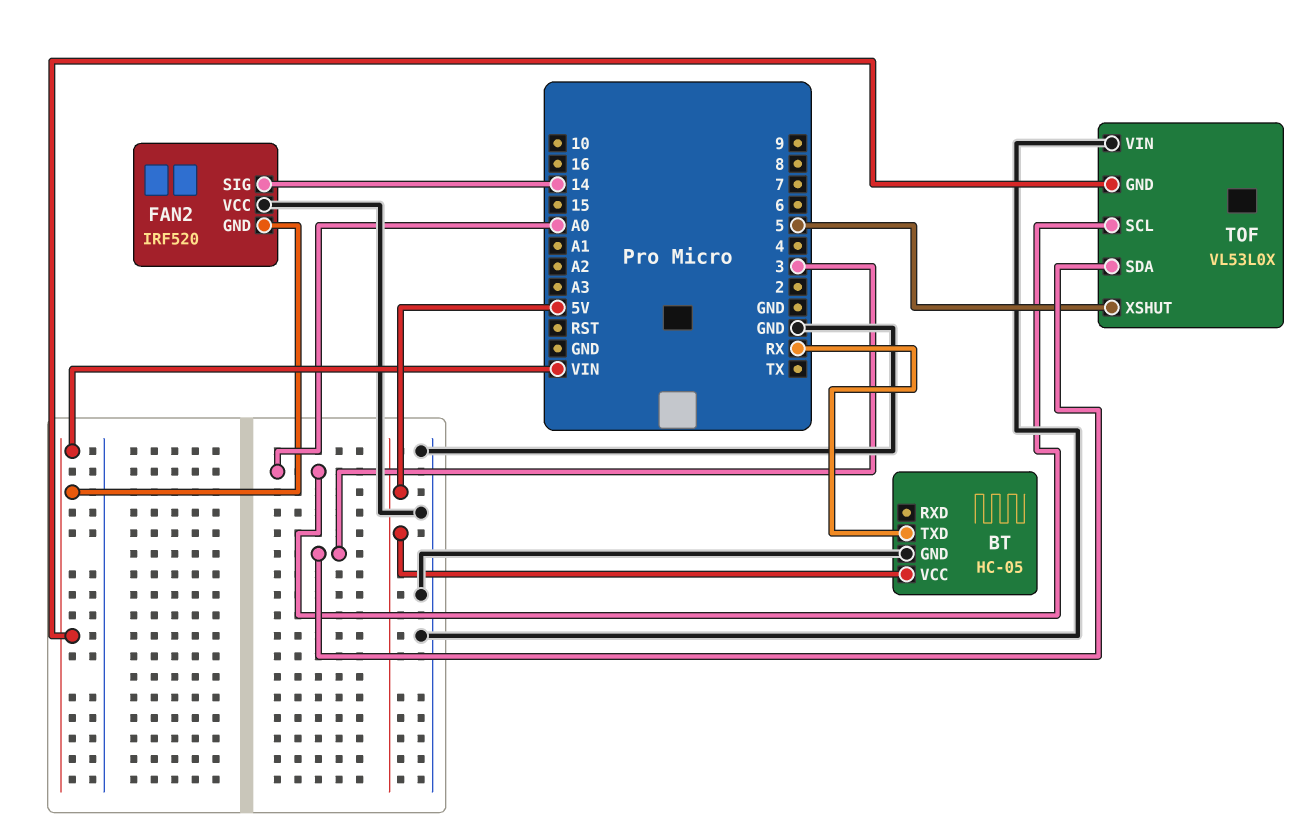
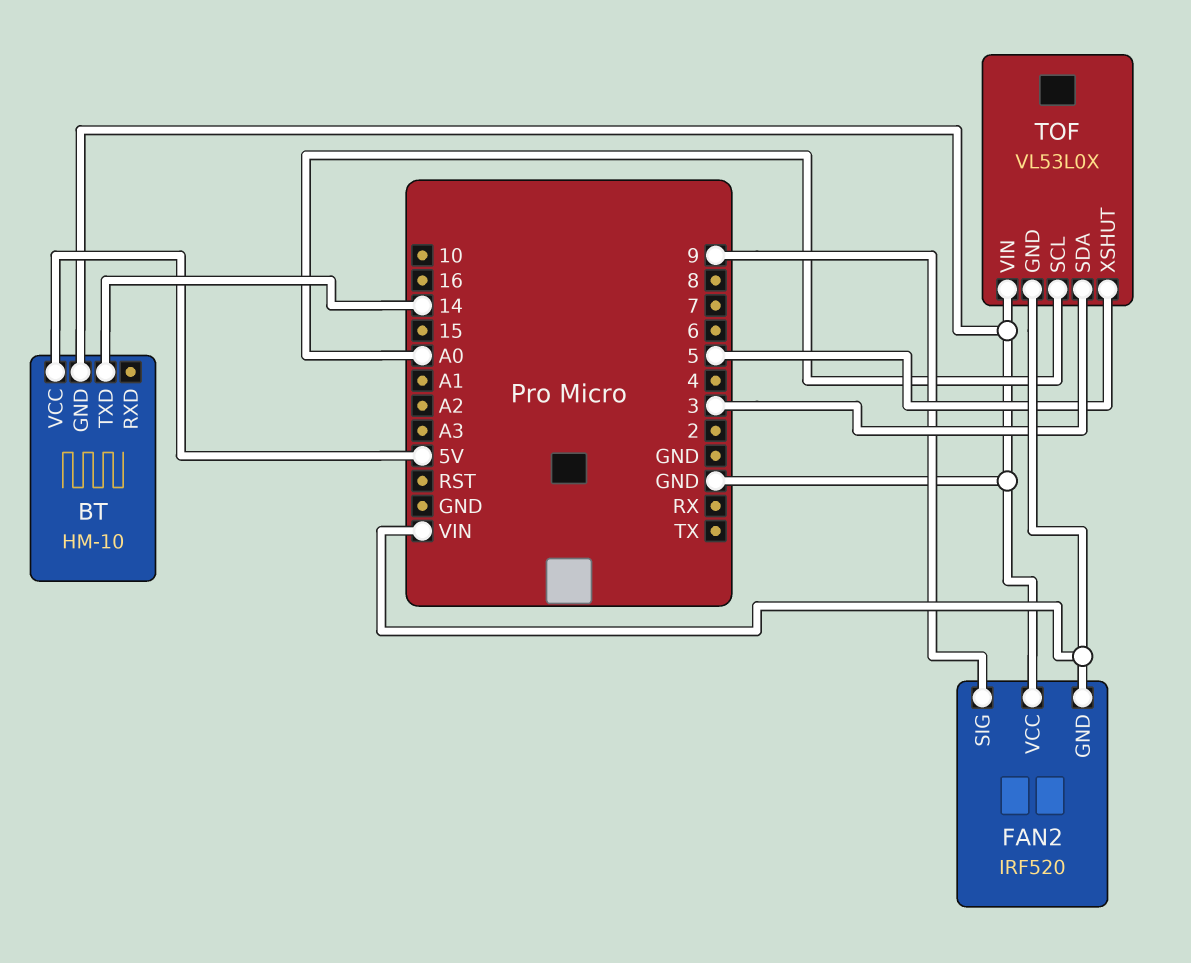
BT: HC-05 -> HM-10
BT pin TXD: RX -> 14
FAN2 pin SIG: 14 -> 9

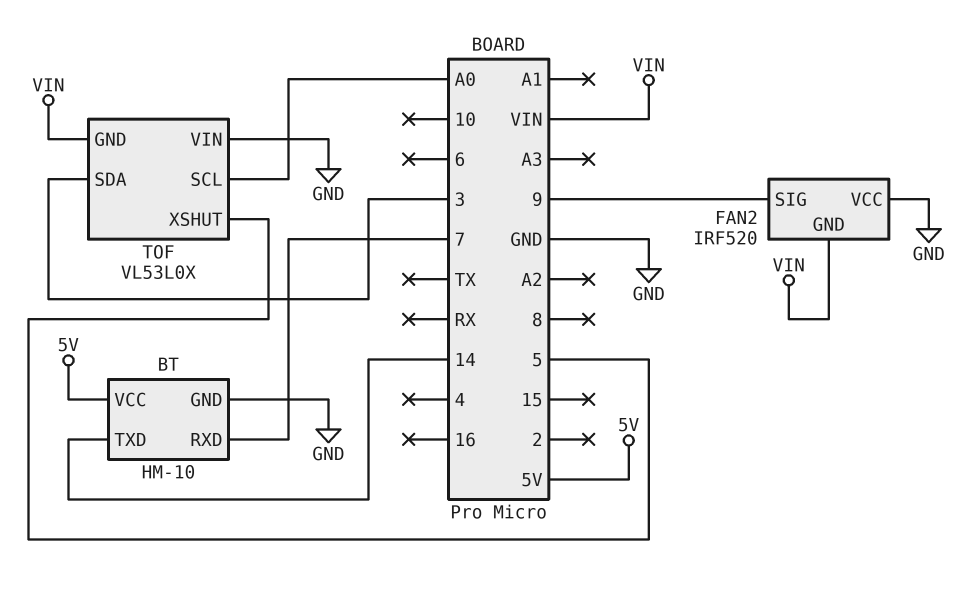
BT pin RXD: none -> 7

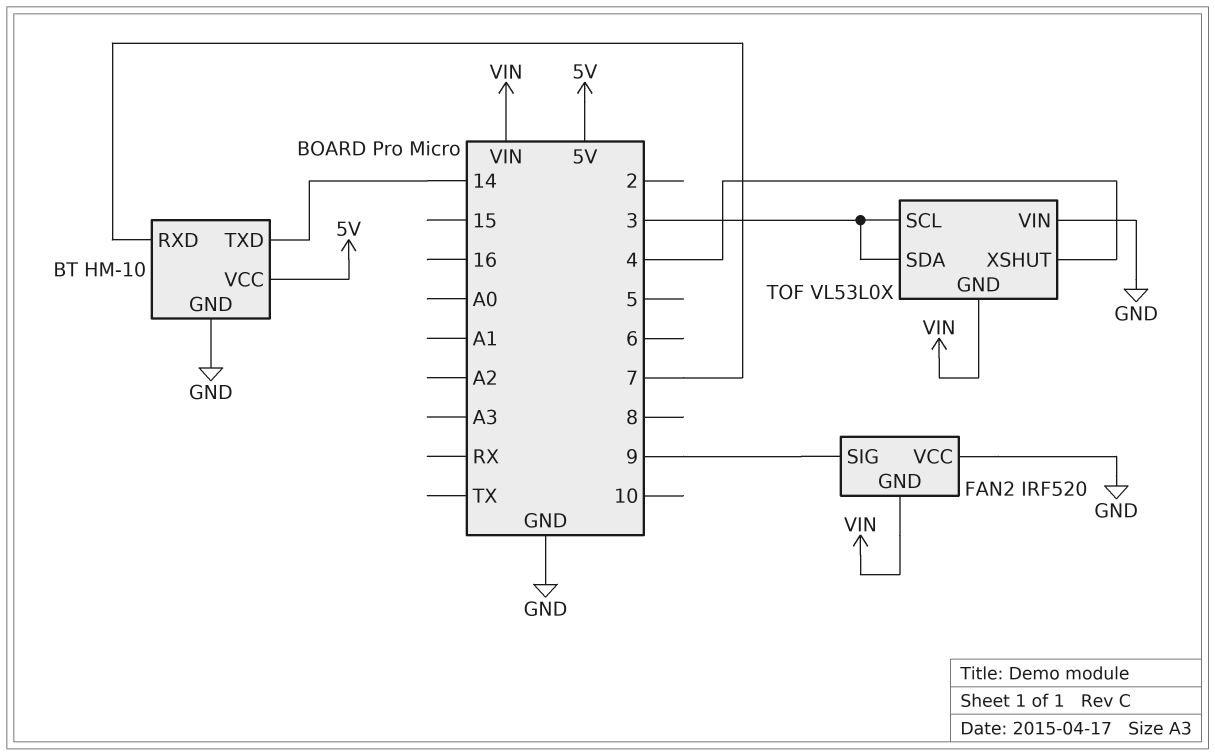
TOF pin SCL: A0 -> 3
TOF pin XSHUT: 5 -> 4

